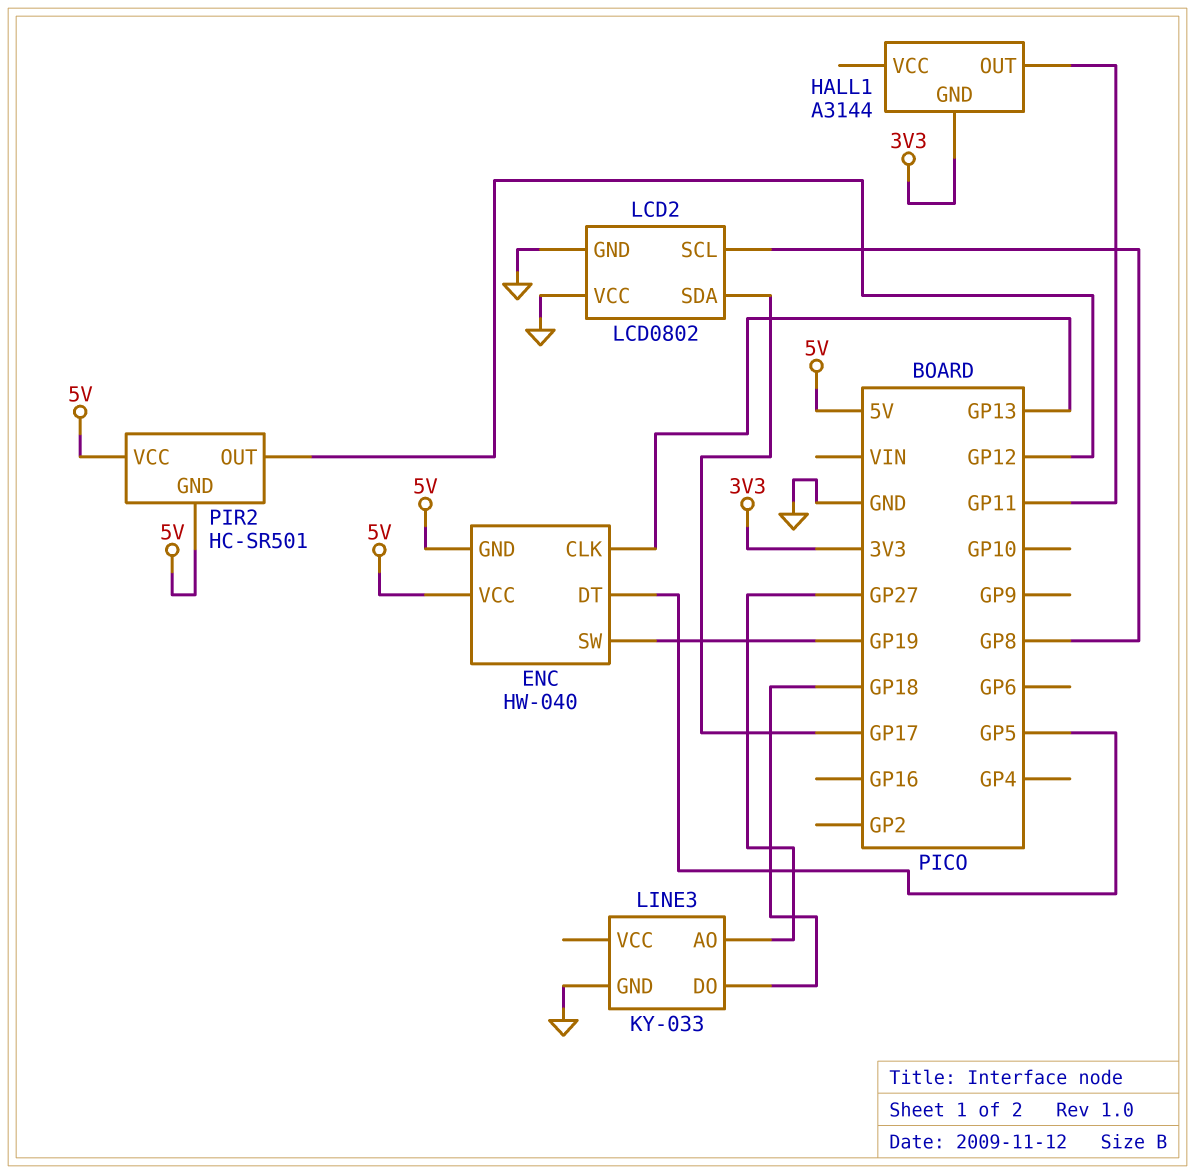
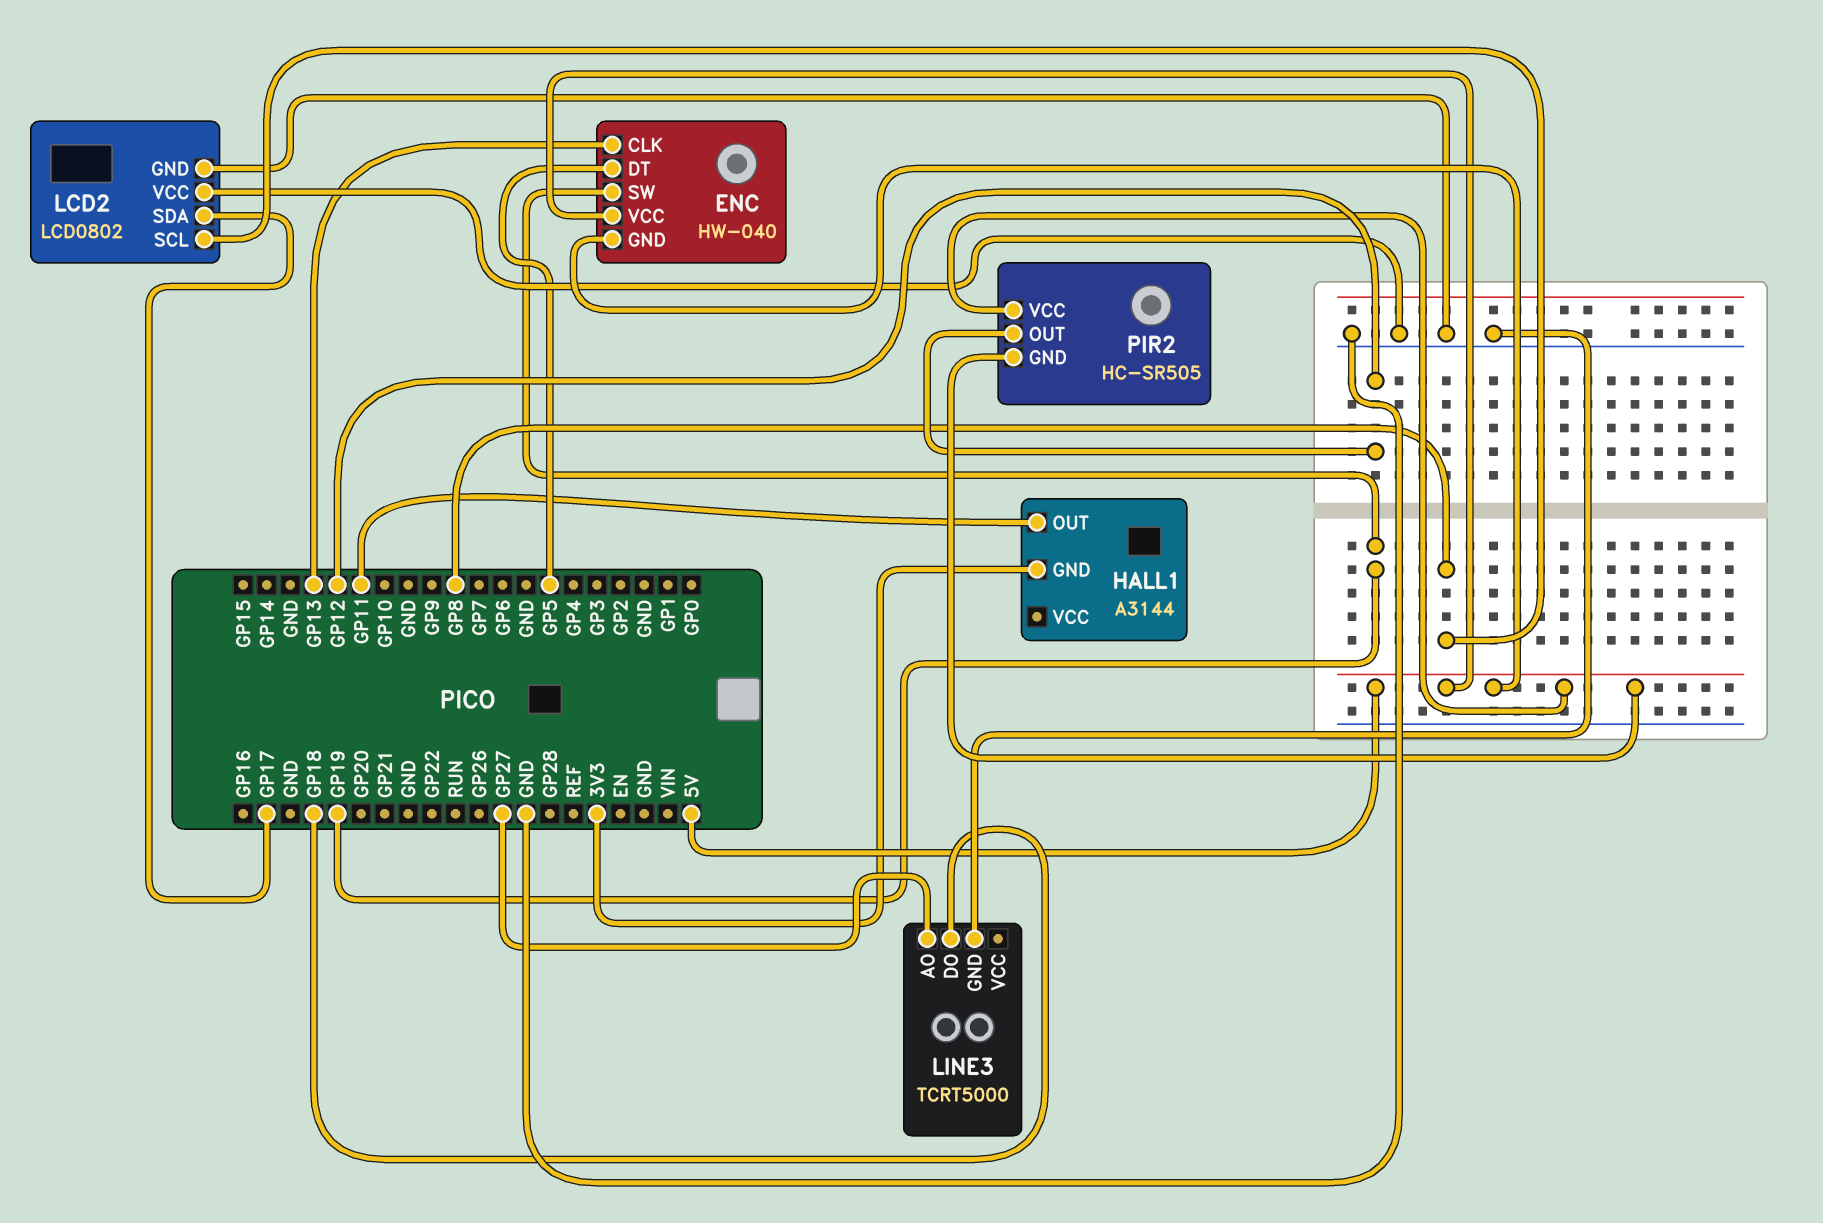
LINE3: KY-033 -> TCRT5000
PIR2: HC-SR501 -> HC-SR505

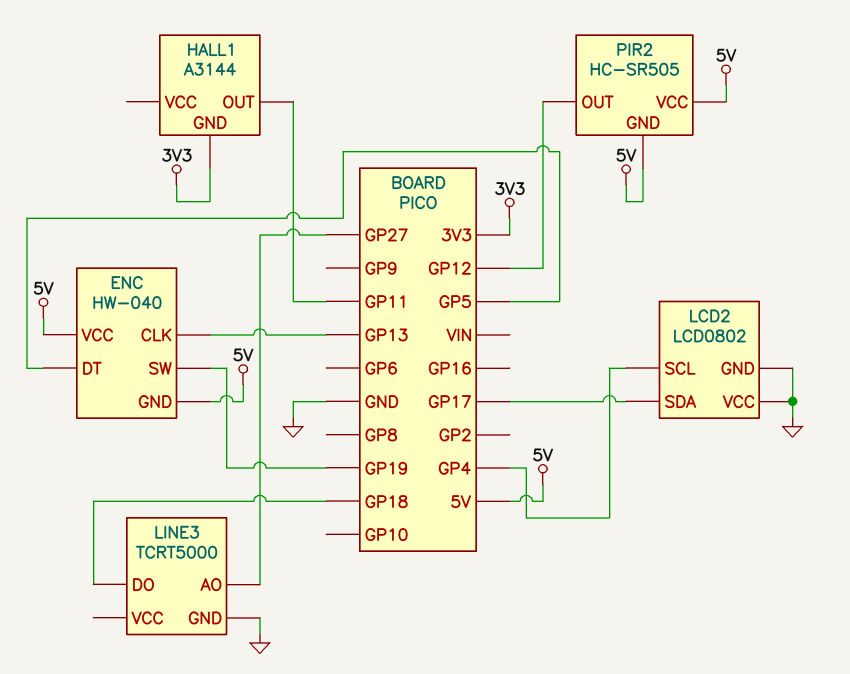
LCD2 pin SCL: GP8 -> GP4

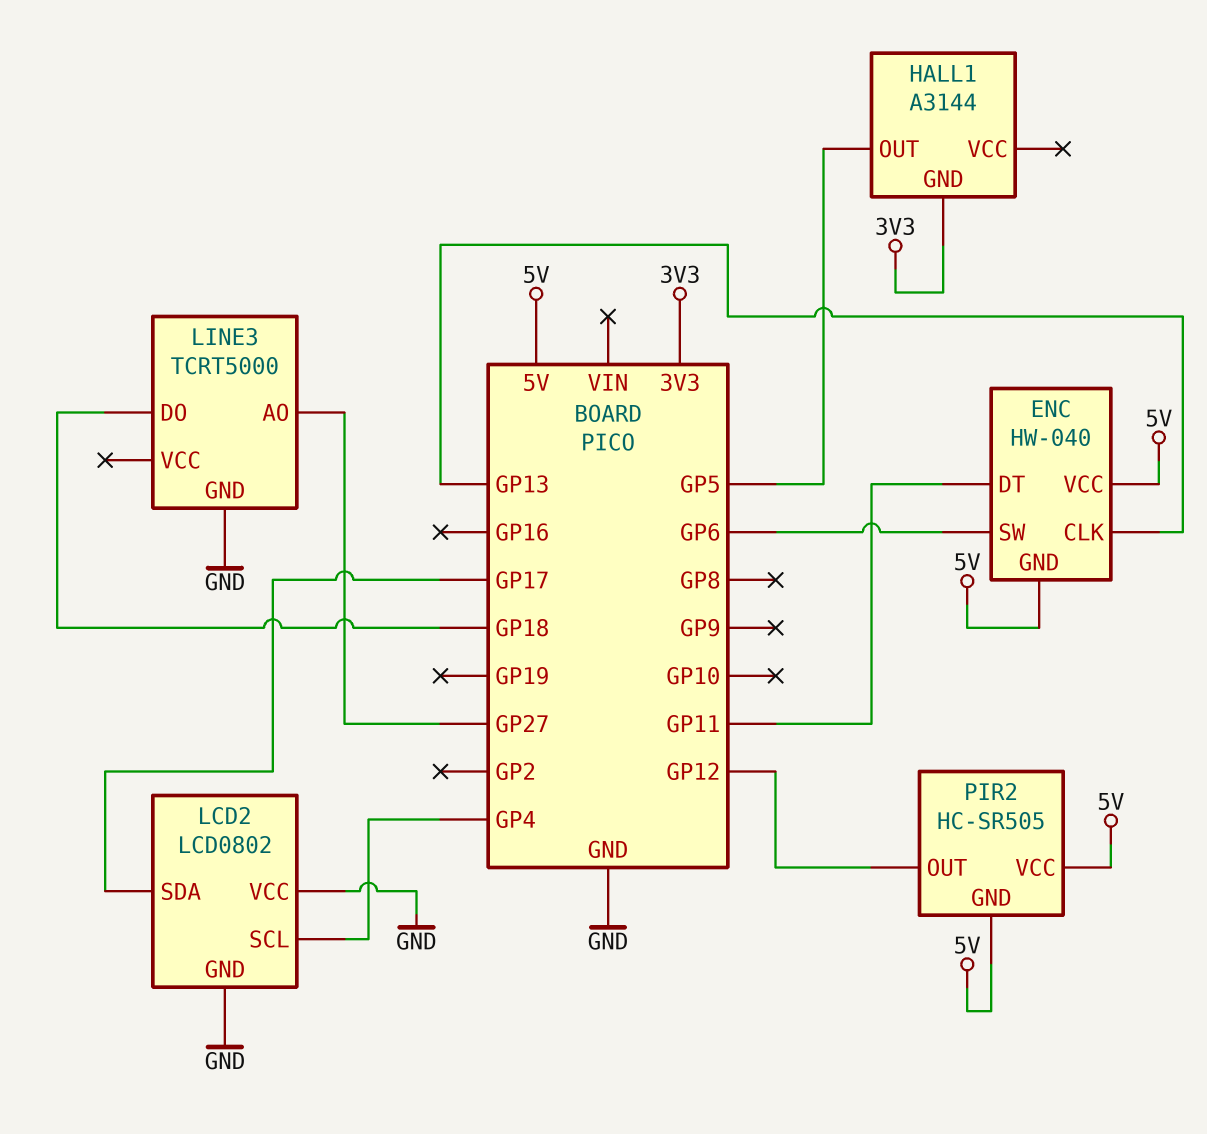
ENC pin DT: GP5 -> GP11
ENC pin SW: GP19 -> GP6
HALL1 pin OUT: GP11 -> GP5

